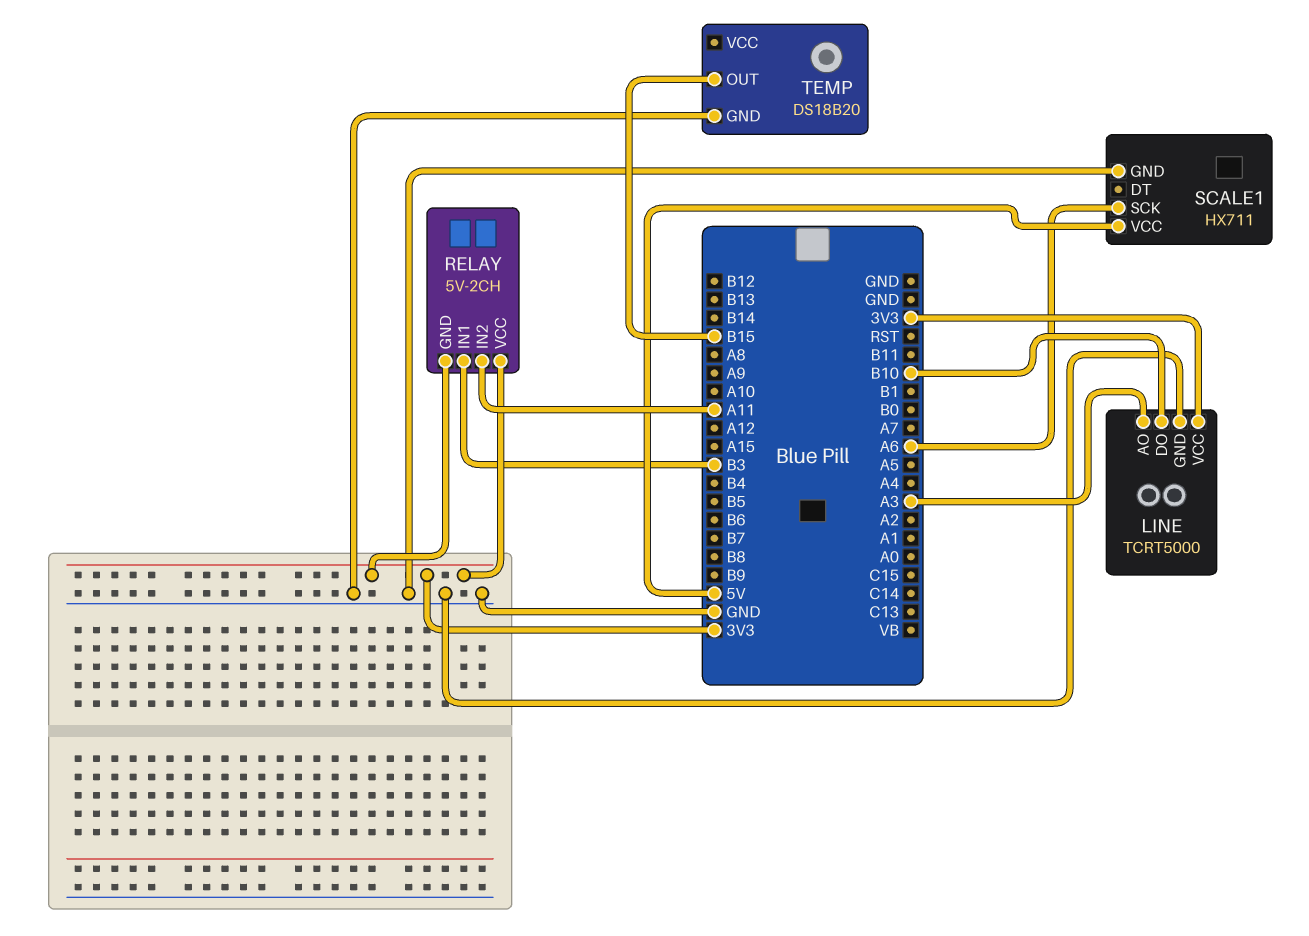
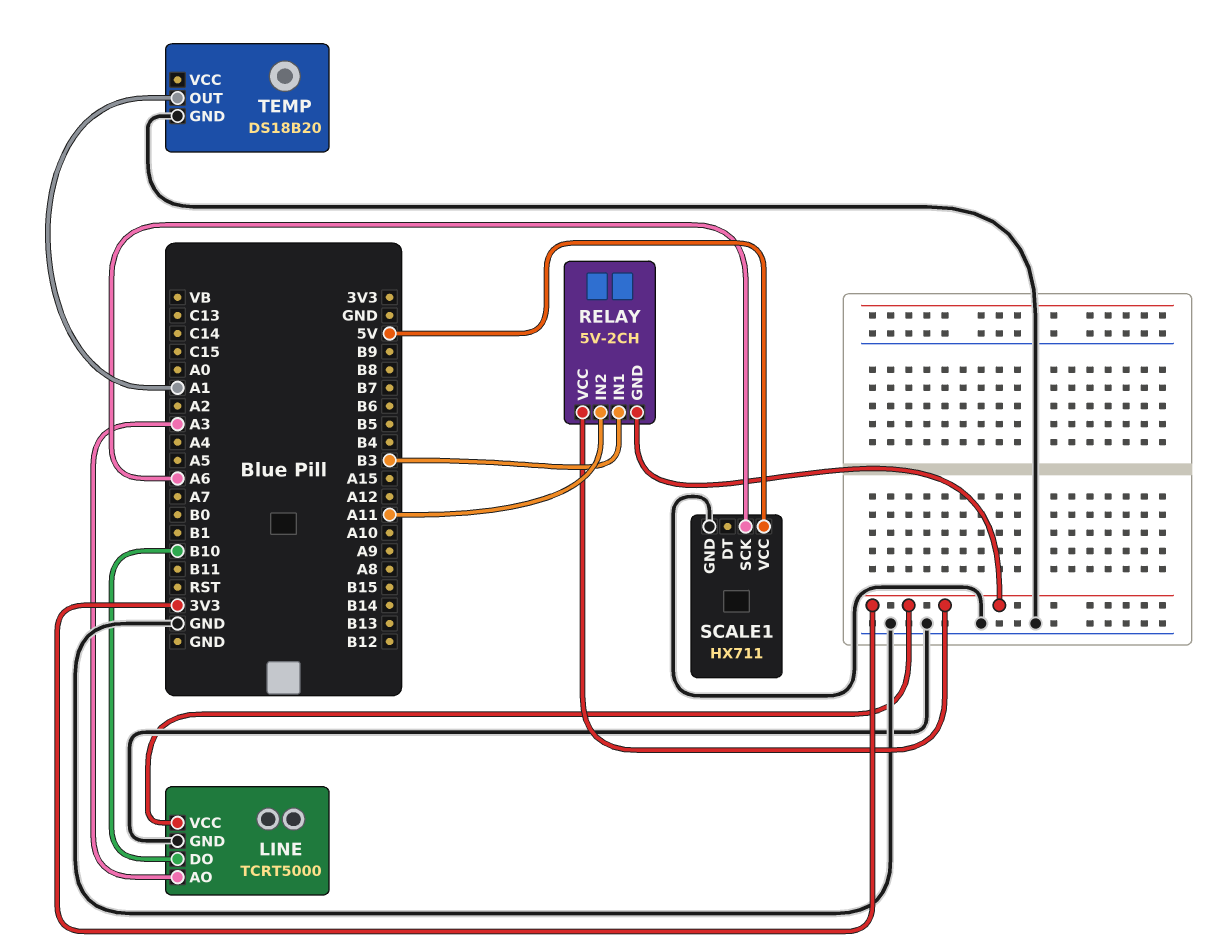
TEMP pin OUT: B15 -> A1

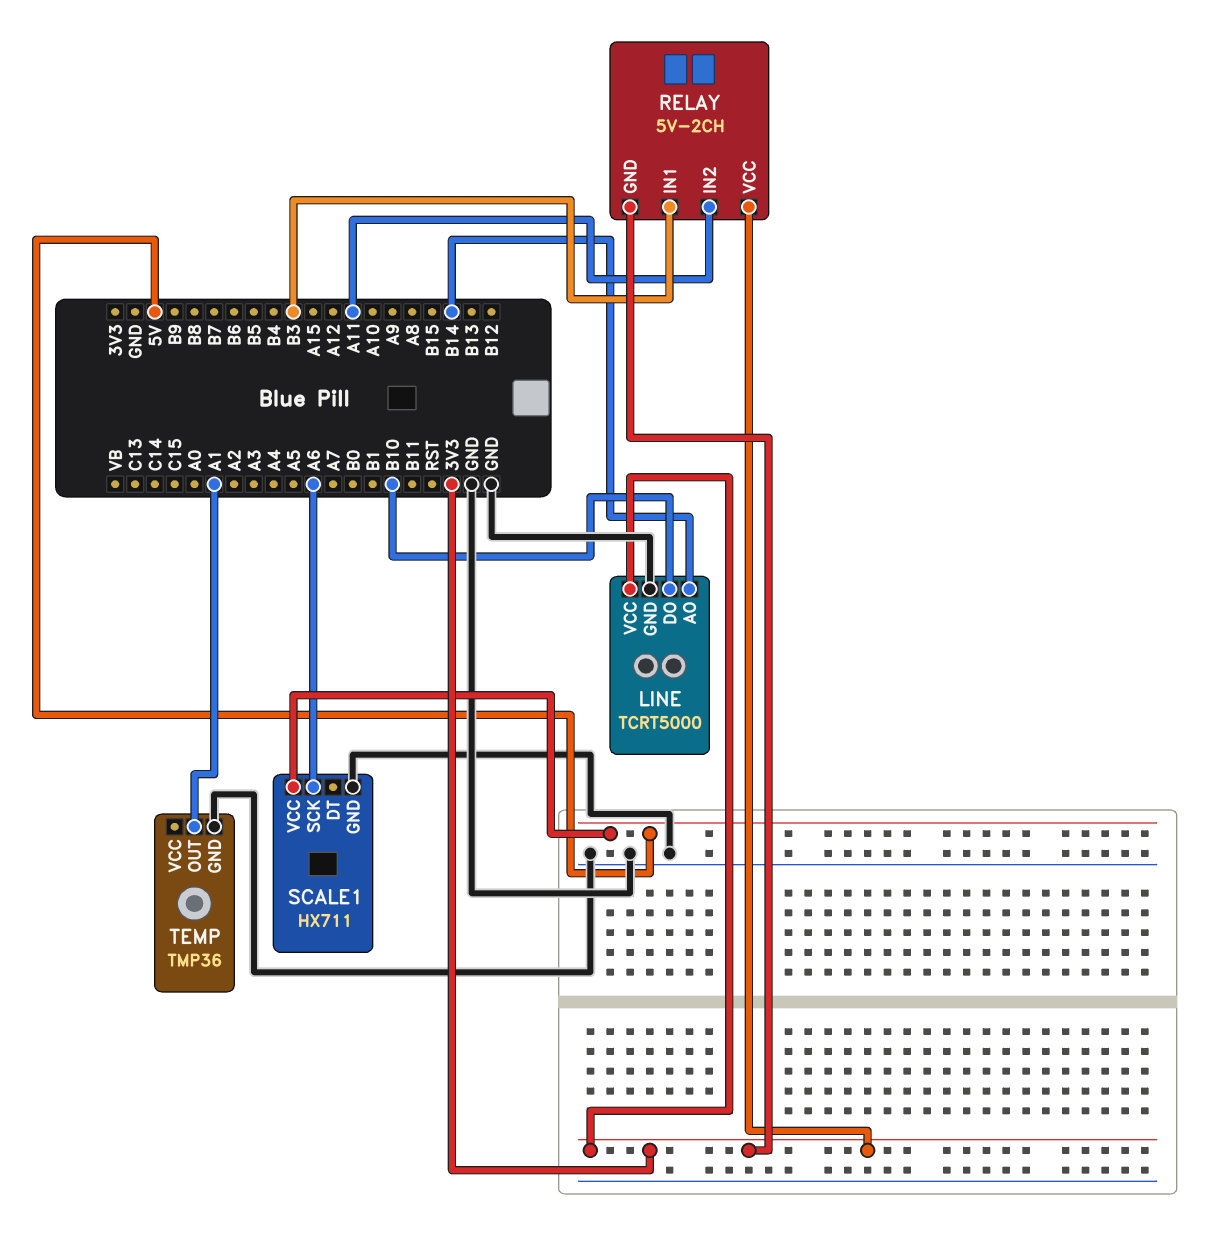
LINE pin AO: A3 -> B14
TEMP: DS18B20 -> TMP36

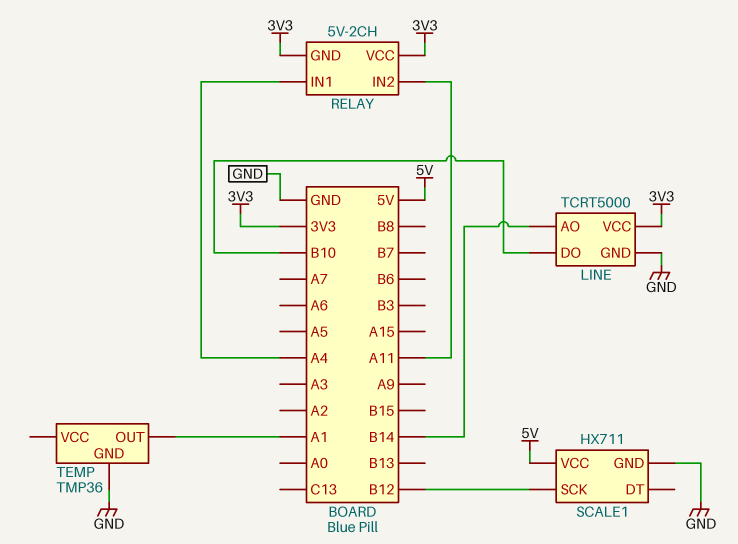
RELAY pin IN1: B3 -> A4
SCALE1 pin SCK: A6 -> B12

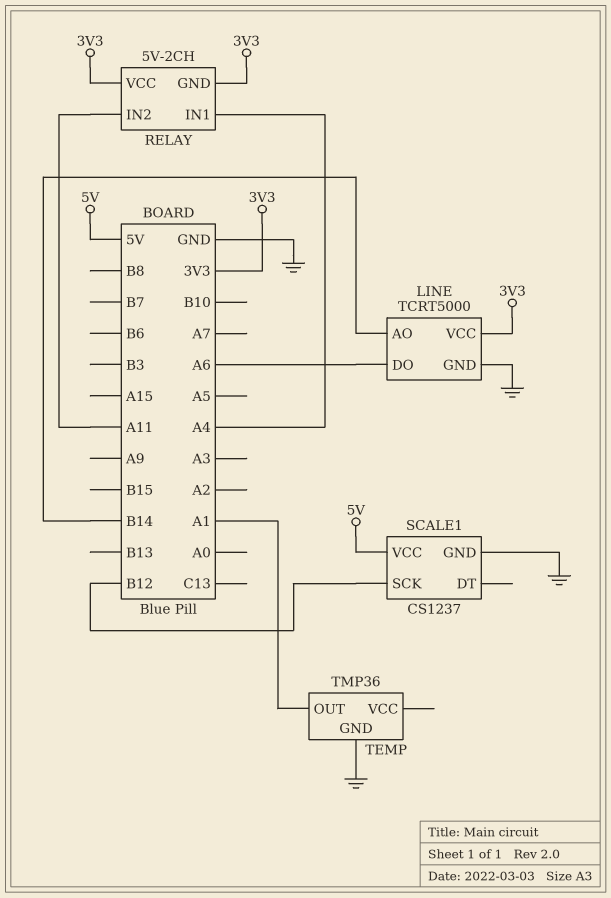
LINE pin DO: B10 -> A6
SCALE1: HX711 -> CS1237

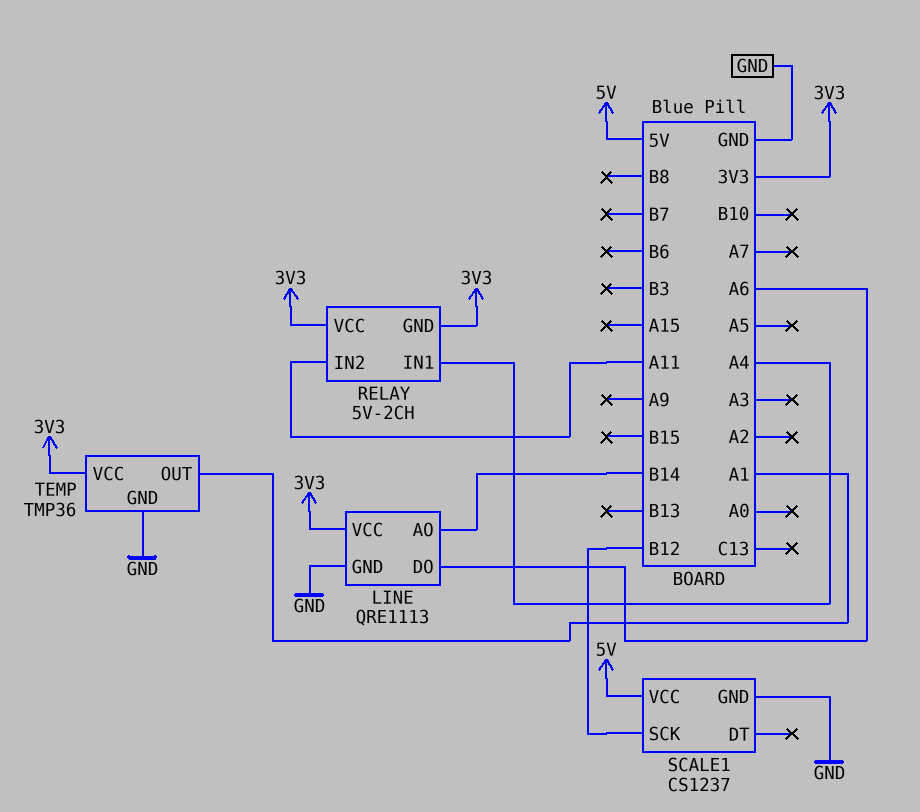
LINE: TCRT5000 -> QRE1113
TEMP pin VCC: none -> 3V3

